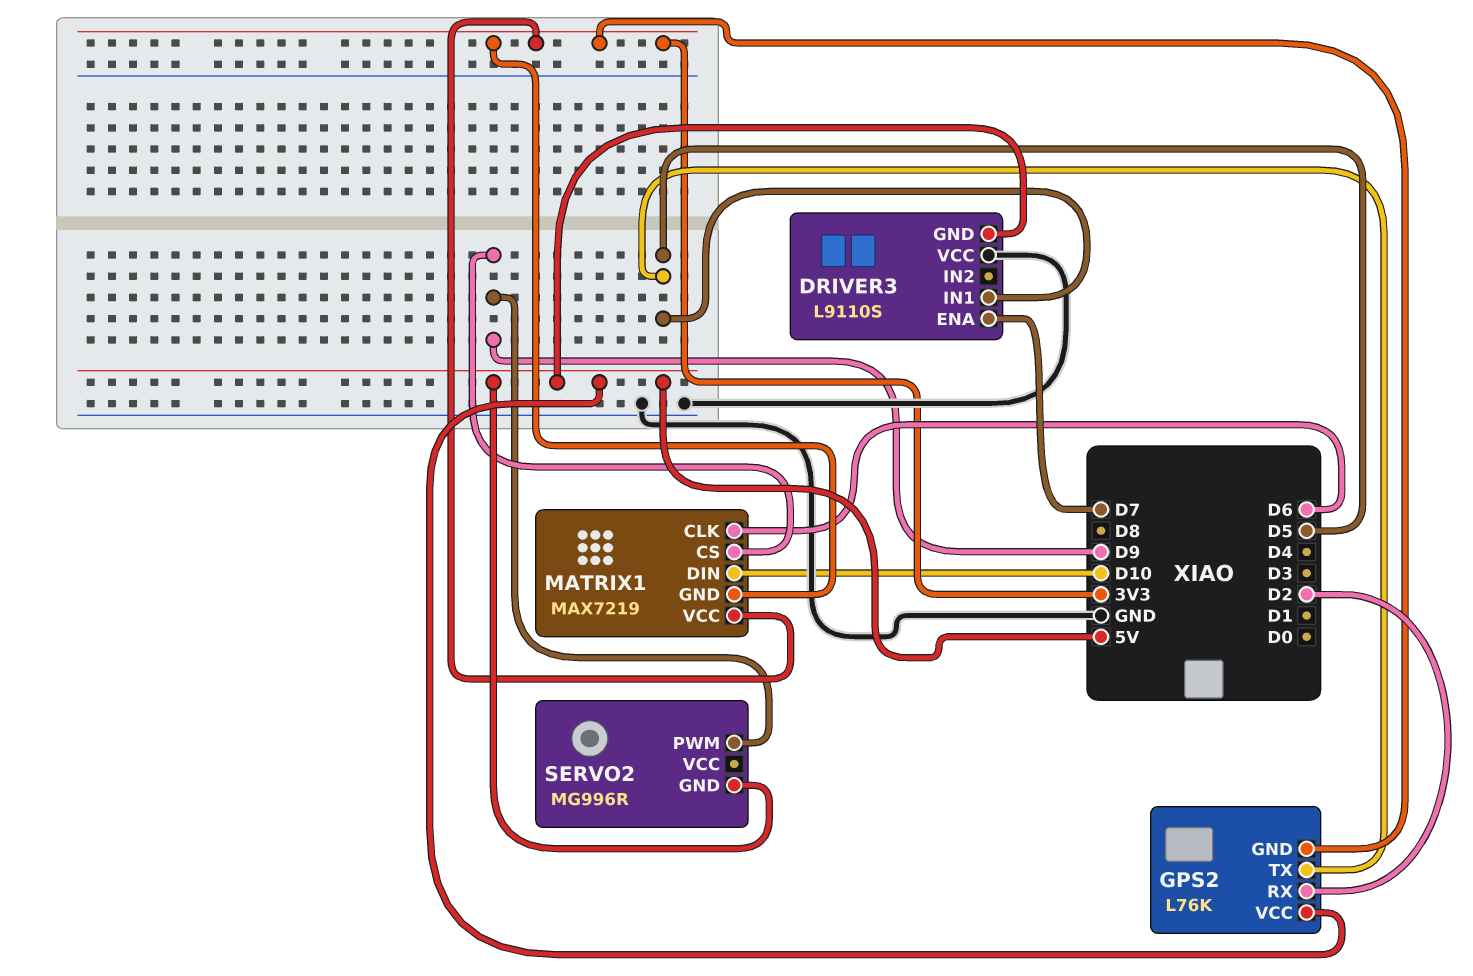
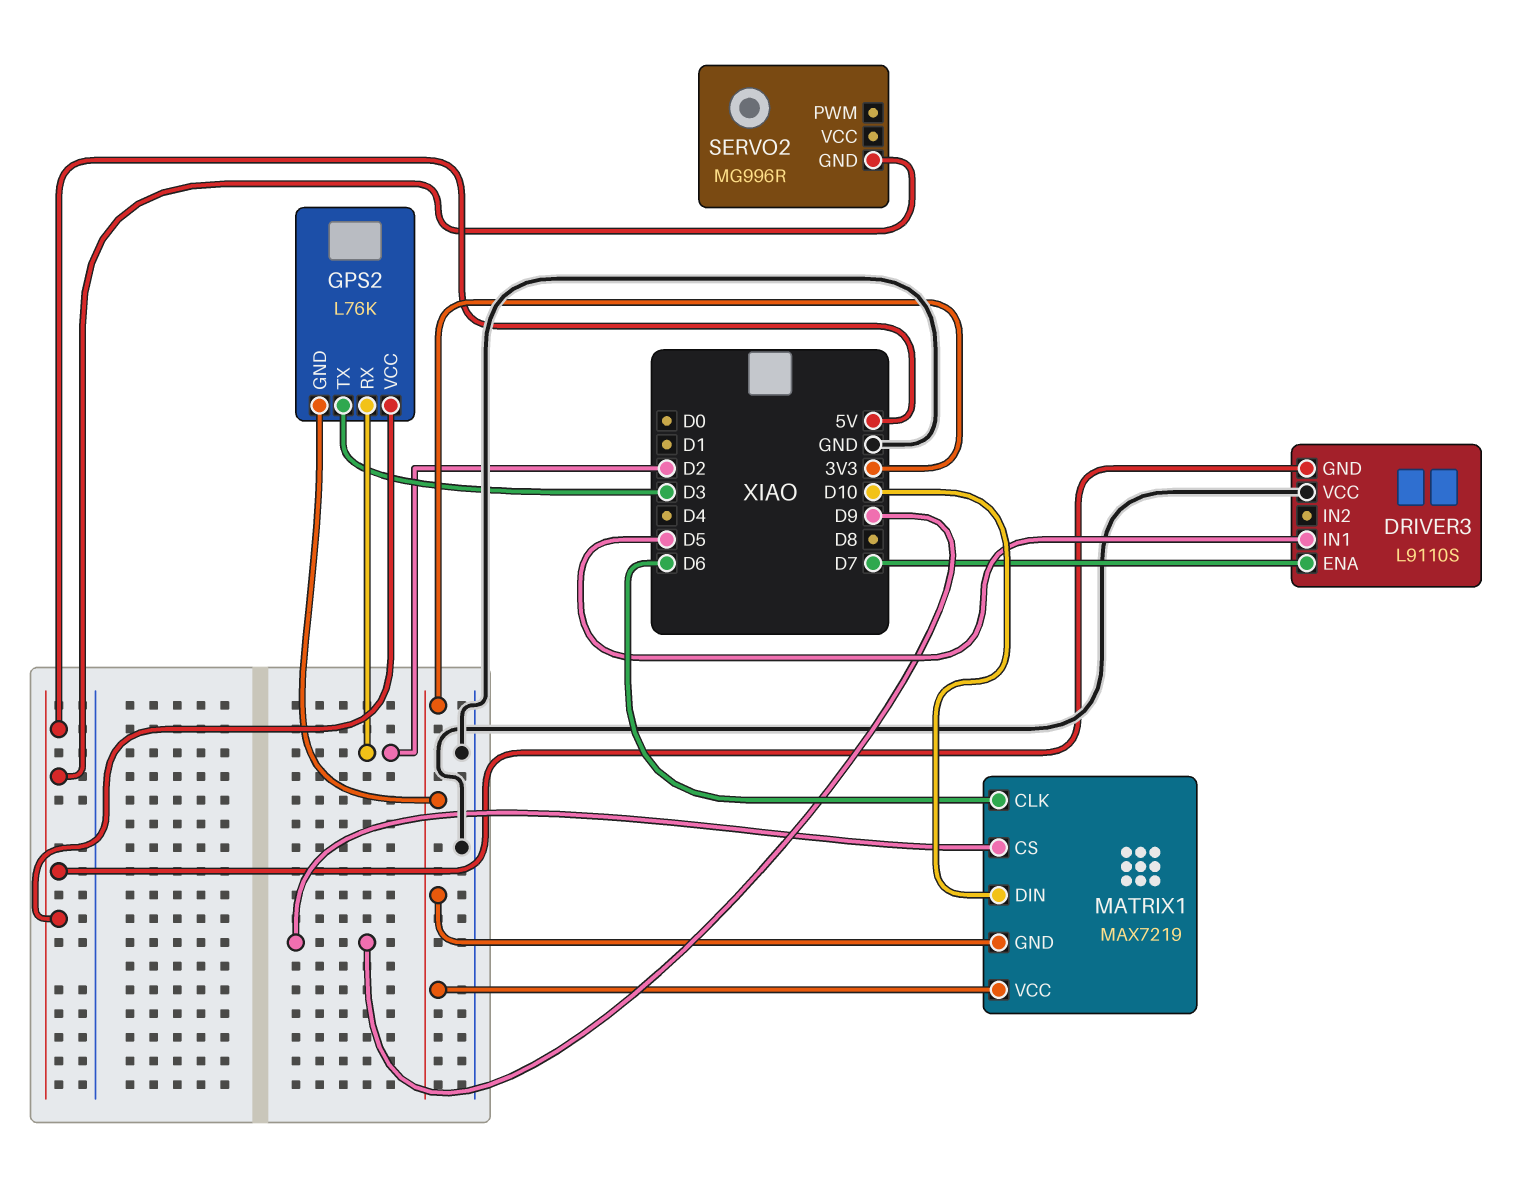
GPS2 pin TX: D5 -> D3
SERVO2 pin PWM: D9 -> none

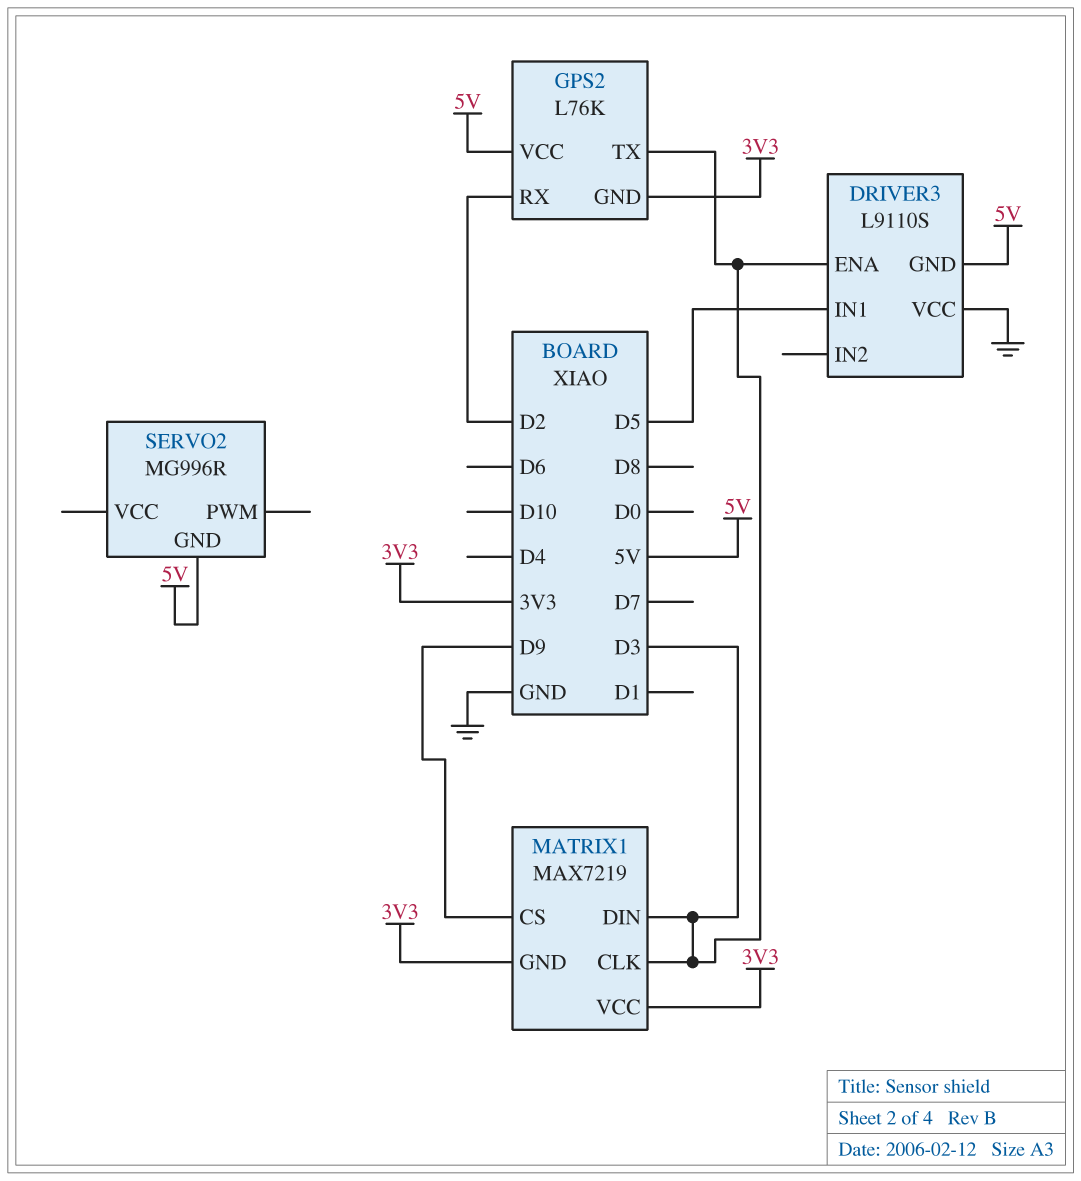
DRIVER3 pin ENA: D7 -> D3
MATRIX1 pin CLK: D6 -> D3
MATRIX1 pin DIN: D10 -> D3

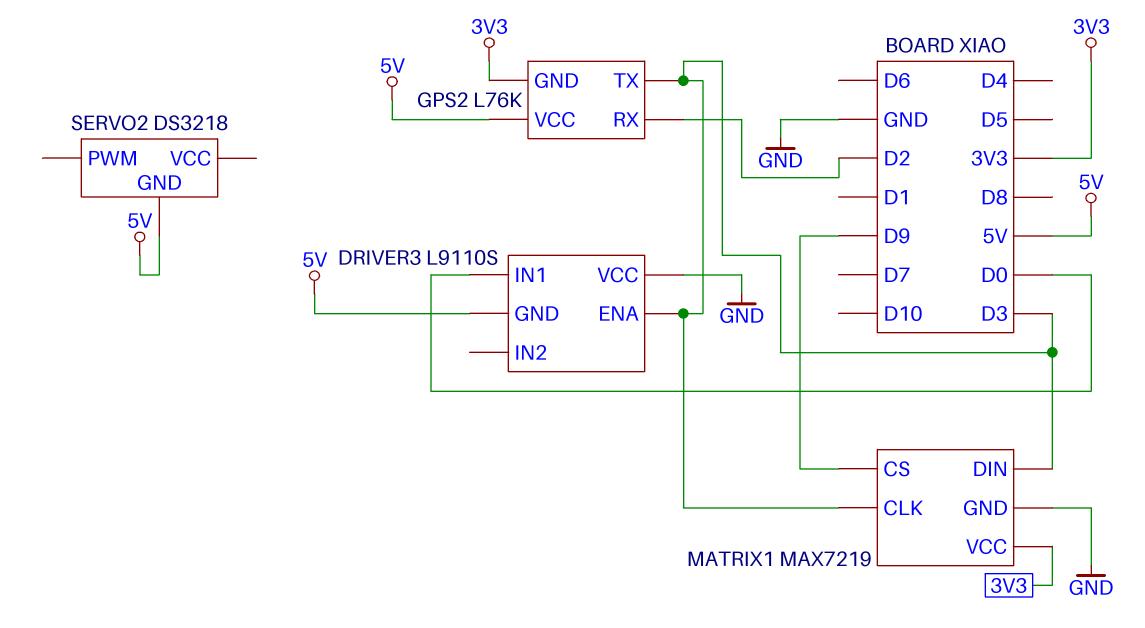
DRIVER3 pin IN1: D5 -> D0
MATRIX1 pin GND: 3V3 -> GND
SERVO2: MG996R -> DS3218

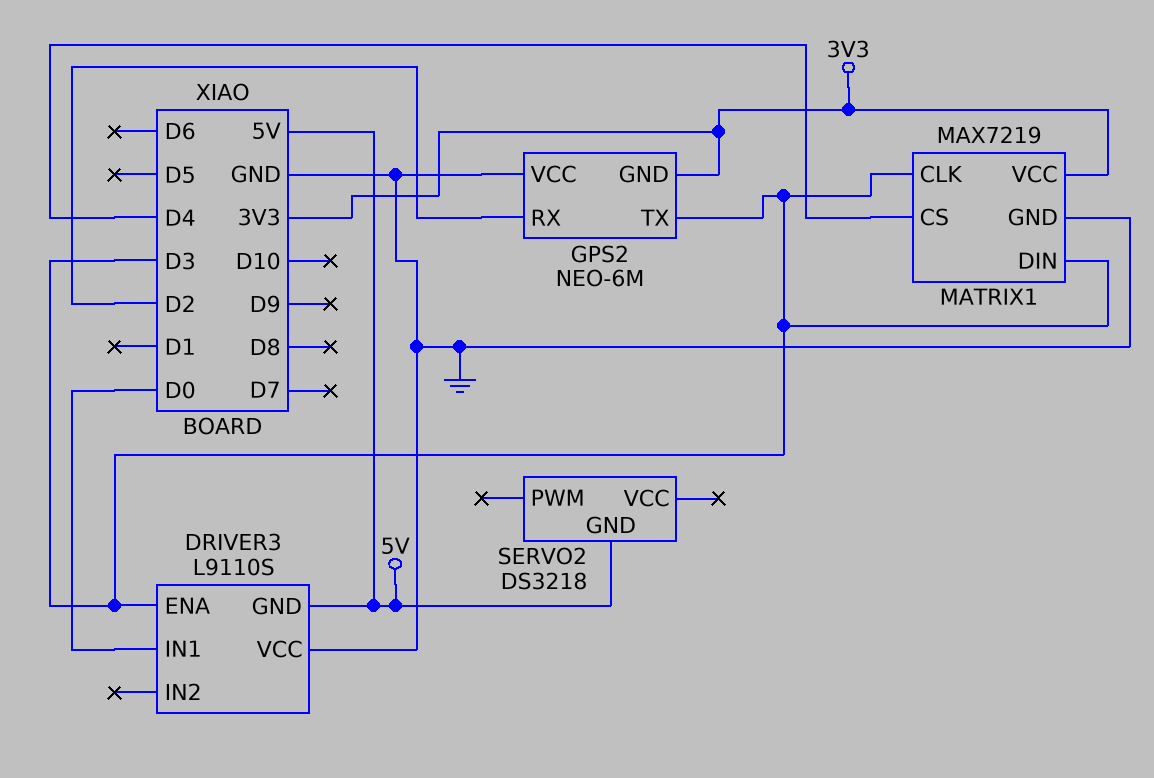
GPS2: L76K -> NEO-6M
GPS2 pin VCC: 5V -> GND
MATRIX1 pin CS: D9 -> D4

